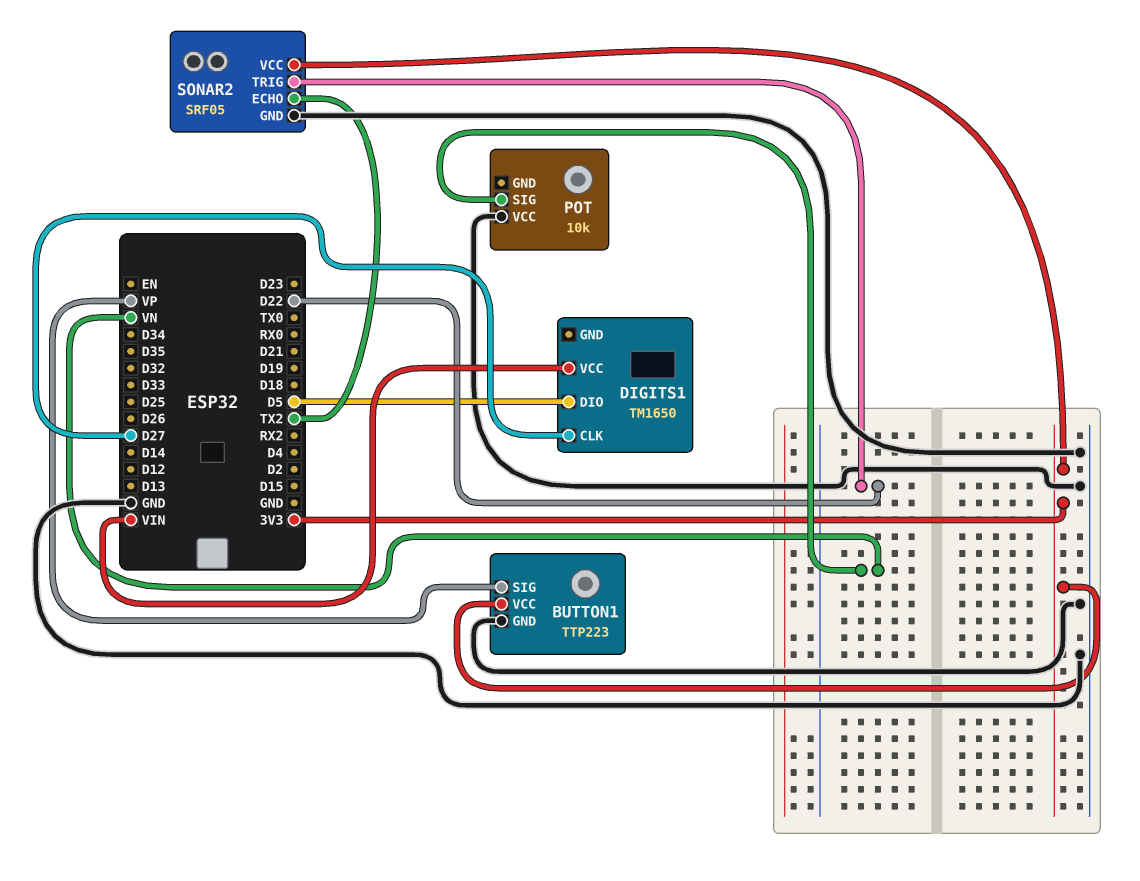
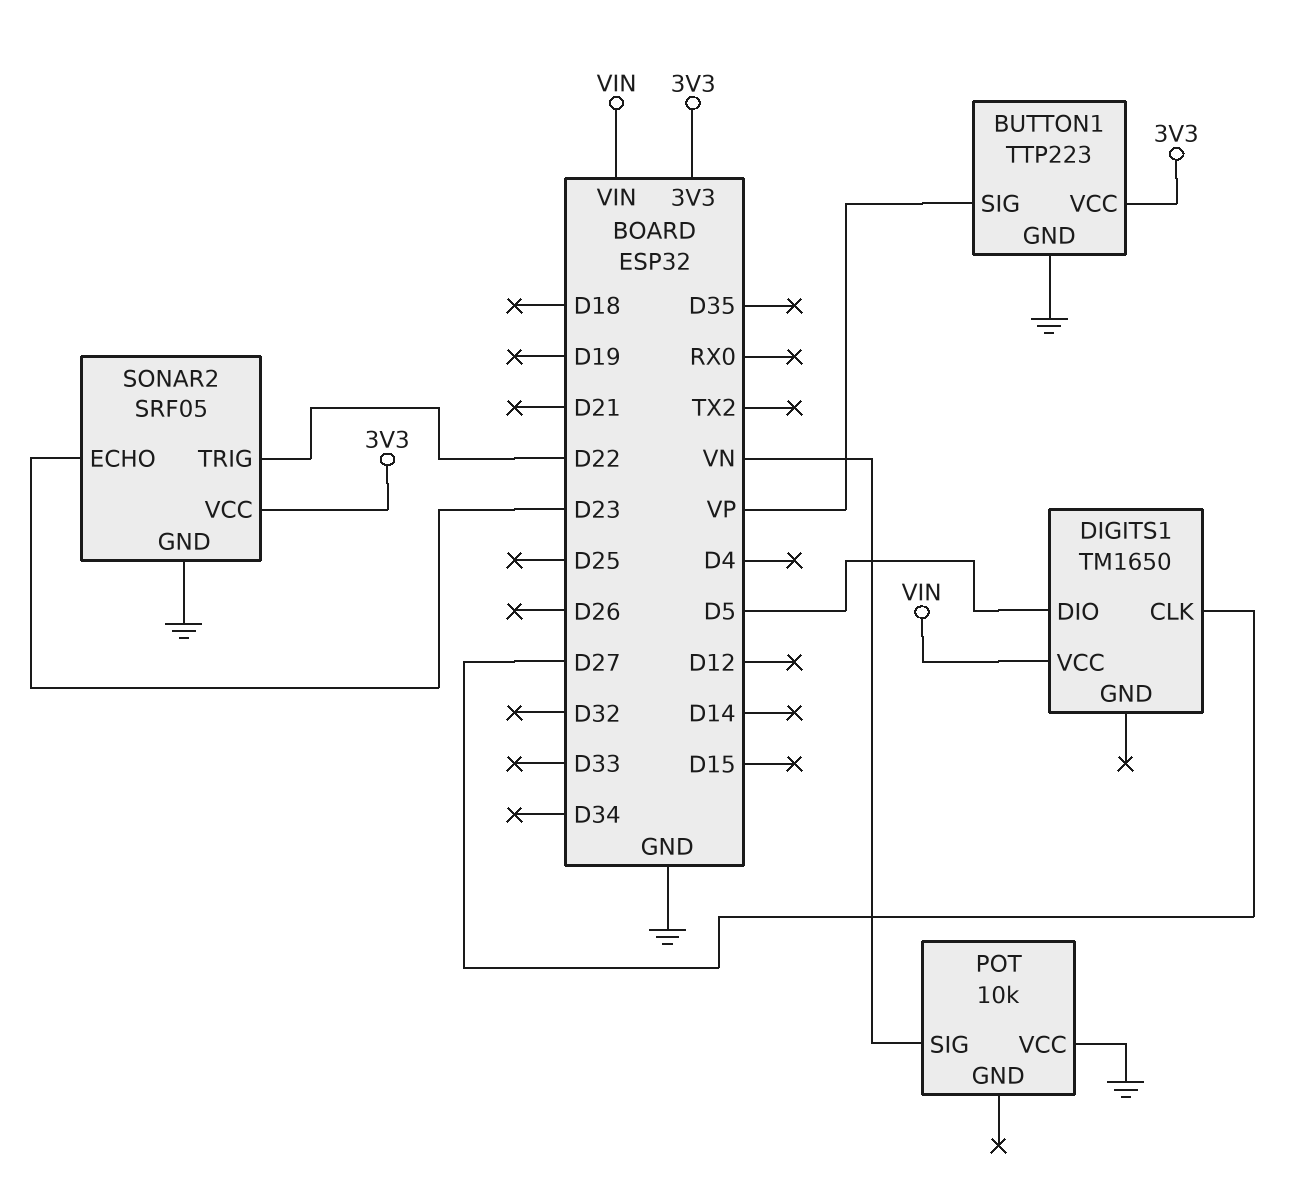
SONAR2 pin ECHO: TX2 -> D23

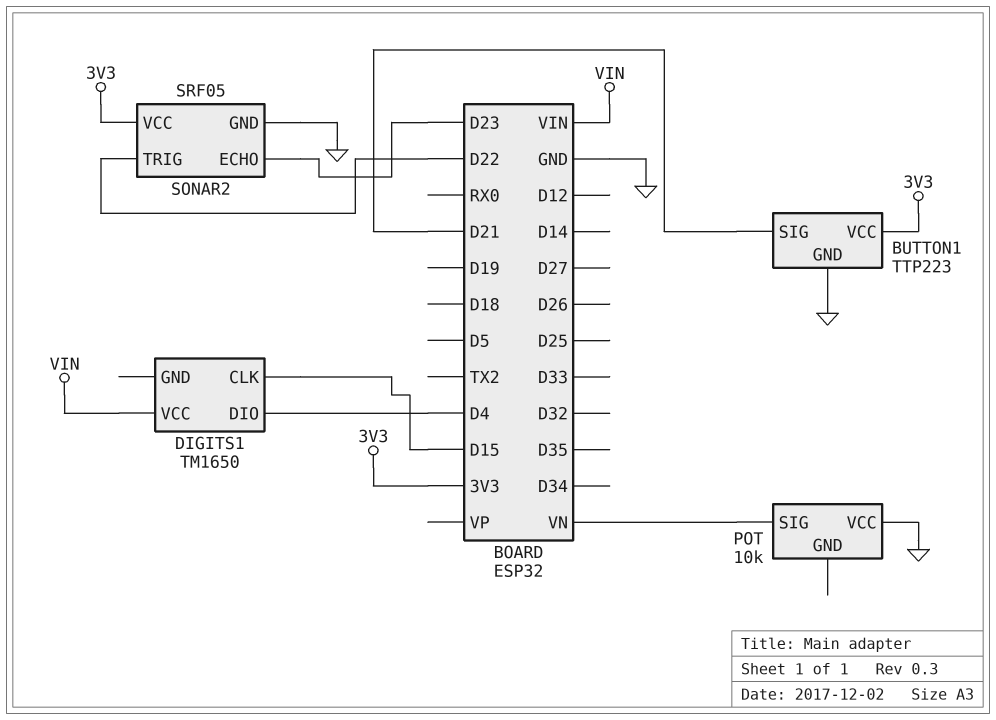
BUTTON1 pin SIG: VP -> D21
DIGITS1 pin CLK: D27 -> D15
DIGITS1 pin DIO: D5 -> D4

